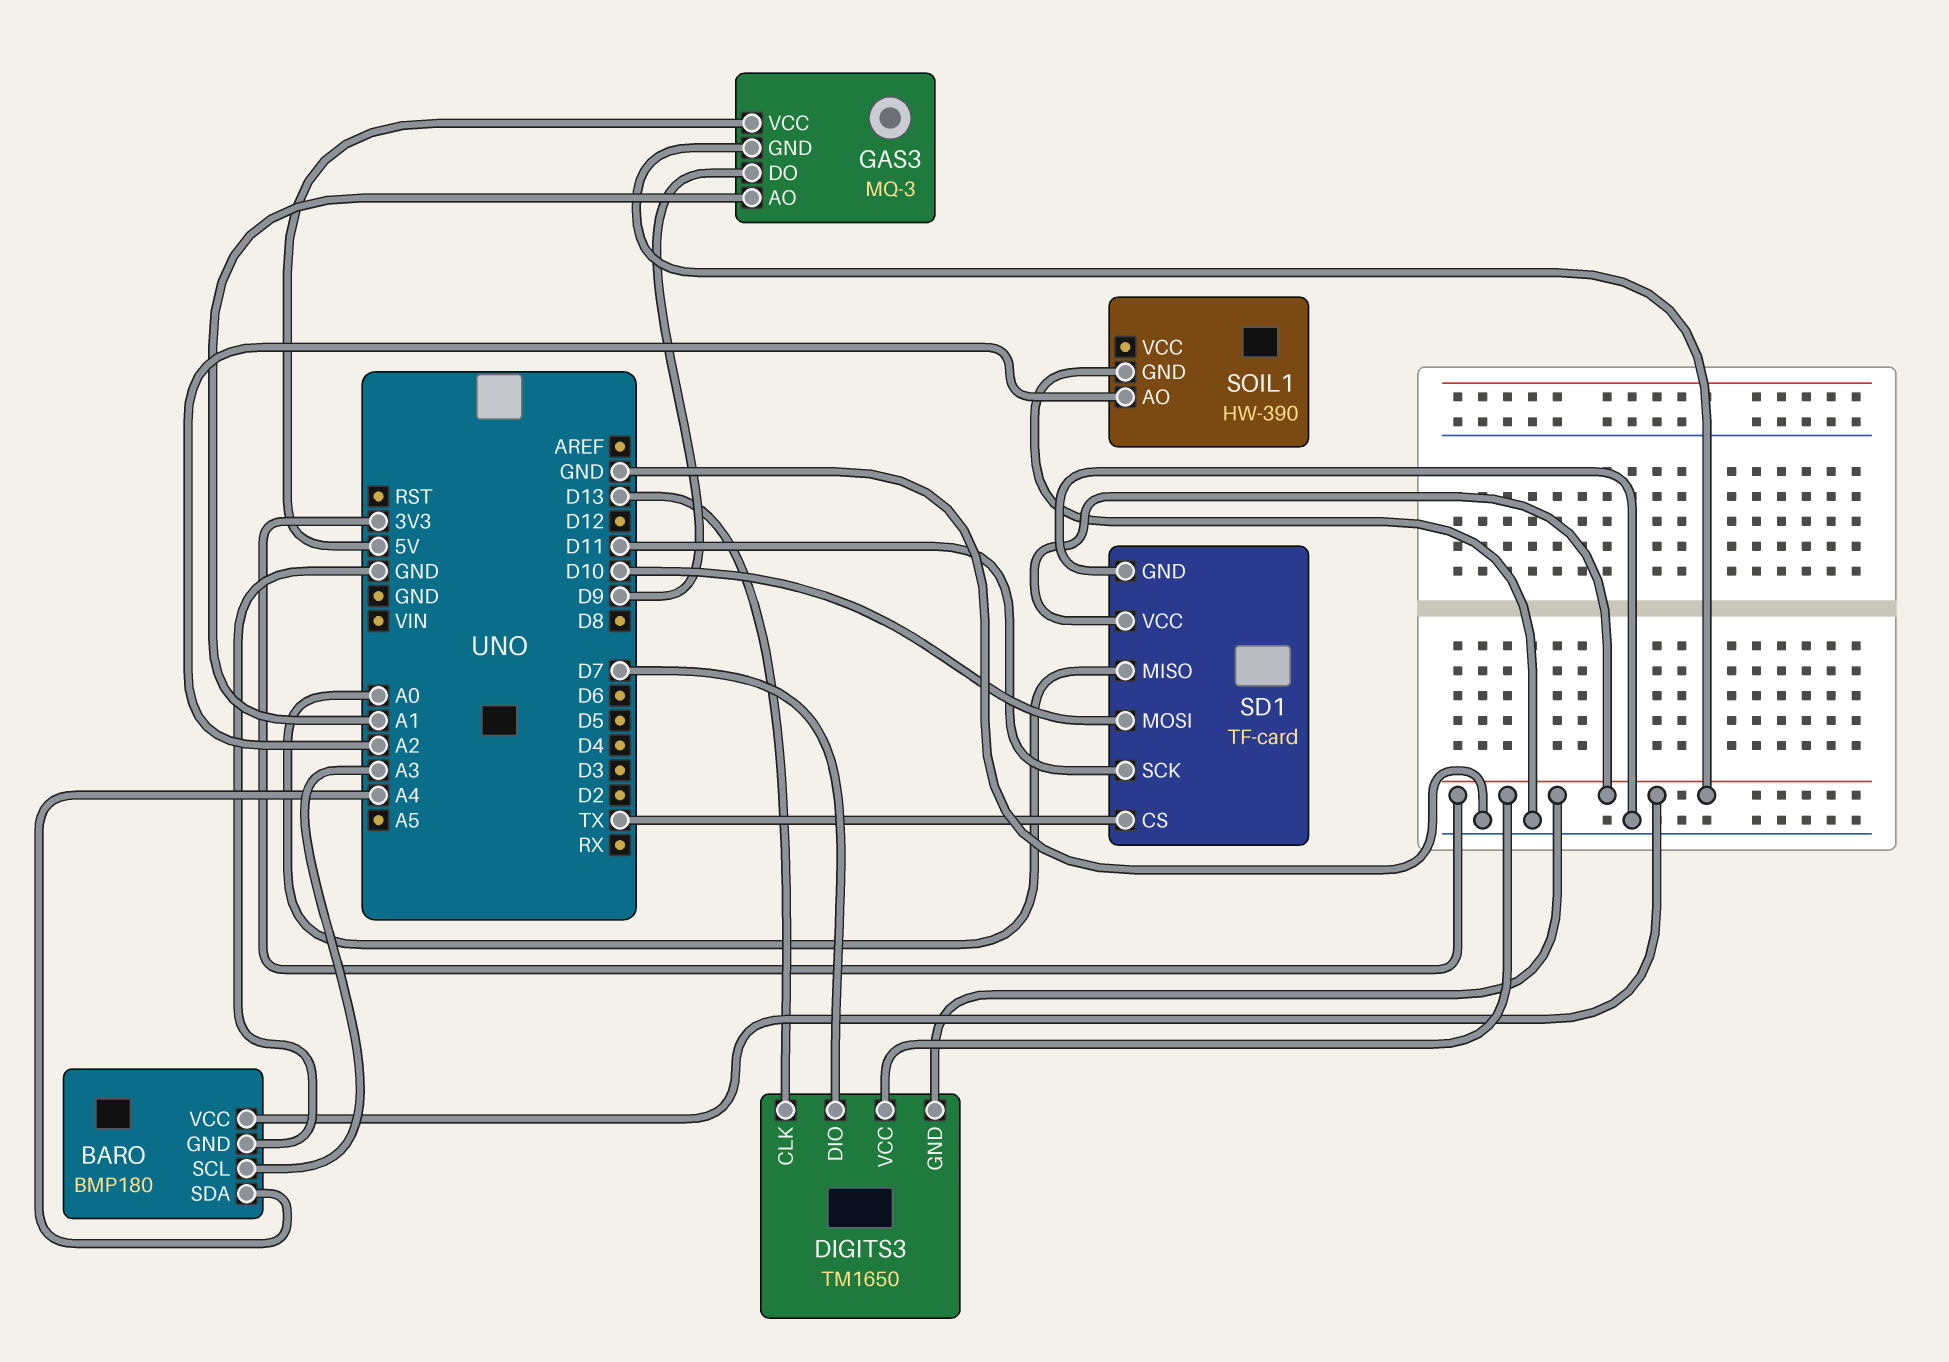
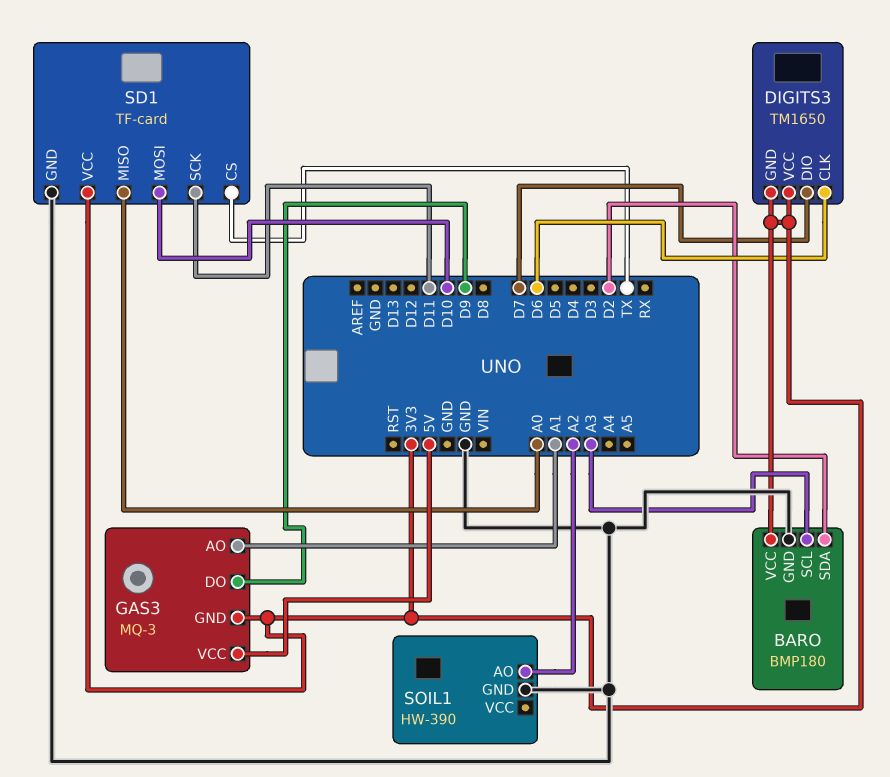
BARO pin SDA: A4 -> D2
DIGITS3 pin CLK: D13 -> D6

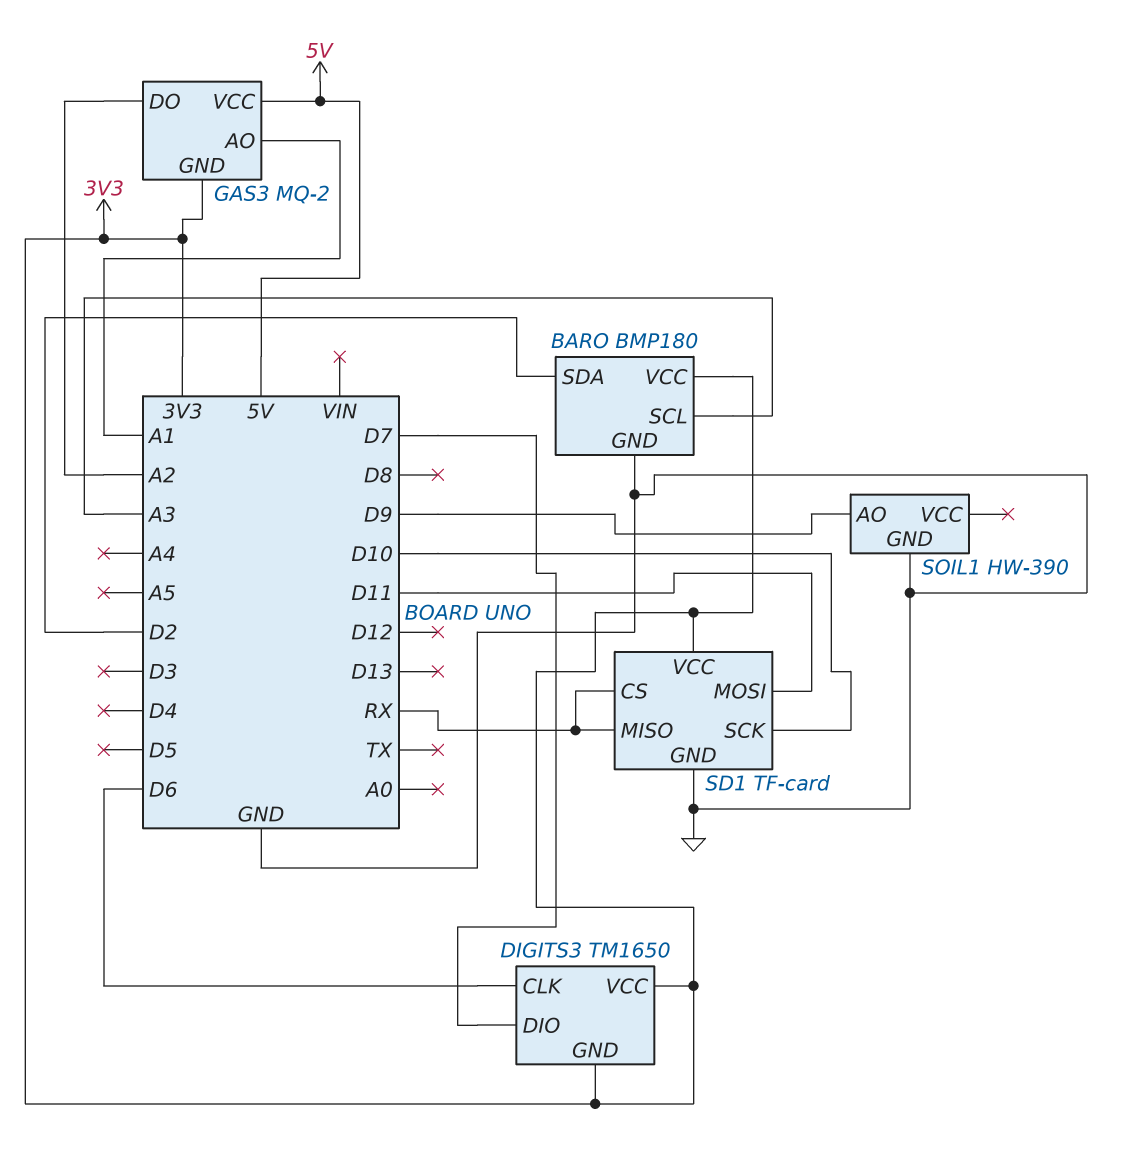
GAS3: MQ-3 -> MQ-2
GAS3 pin DO: D9 -> A2
SD1 pin CS: TX -> RX
SD1 pin MISO: A0 -> RX
SD1 pin MOSI: D10 -> D11
SD1 pin SCK: D11 -> D10
SOIL1 pin AO: A2 -> D9

